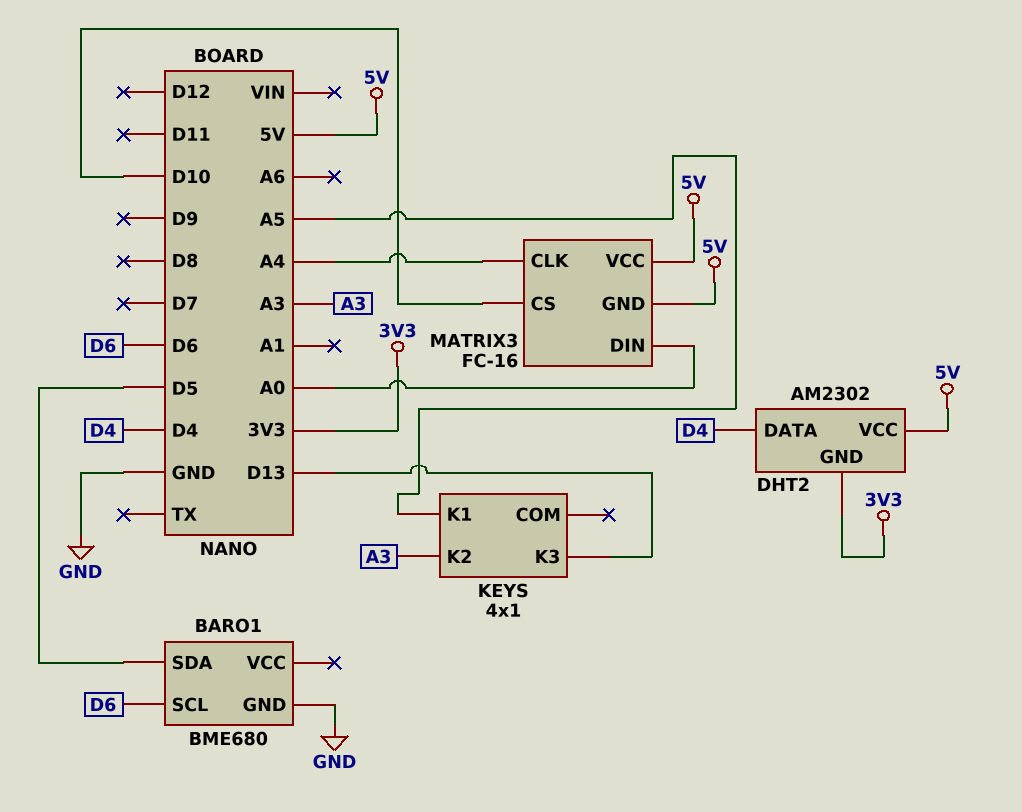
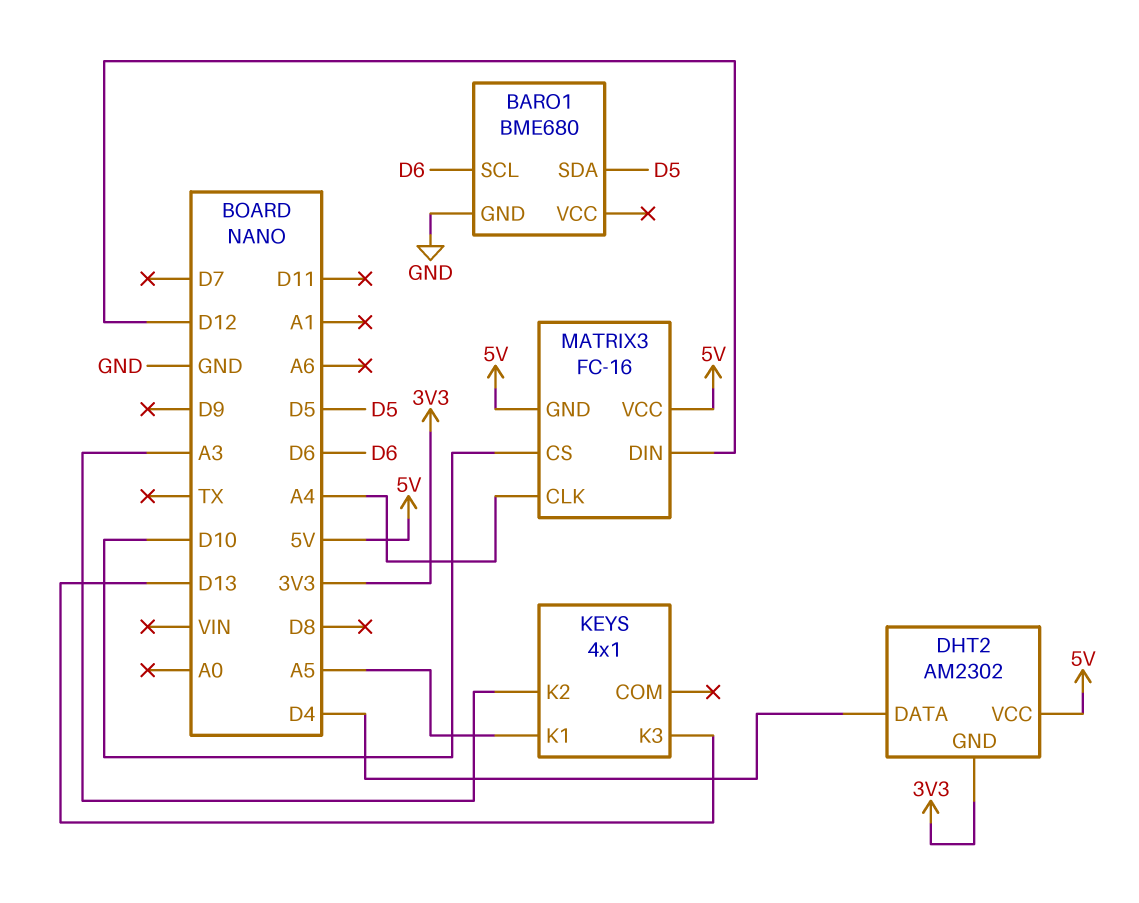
MATRIX3 pin DIN: A0 -> D12

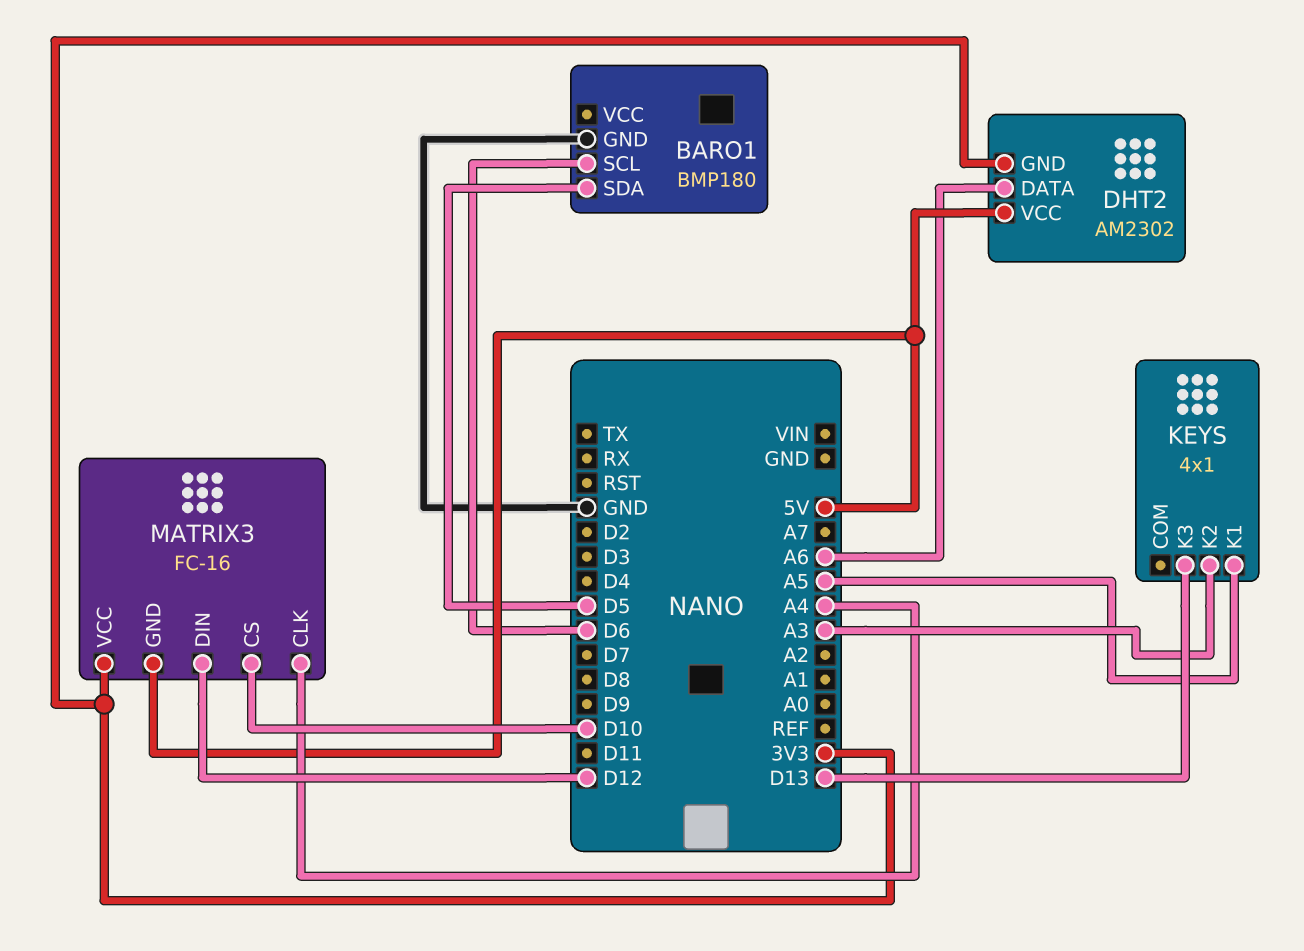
BARO1: BME680 -> BMP180
DHT2 pin DATA: D4 -> A6
MATRIX3 pin VCC: 5V -> 3V3

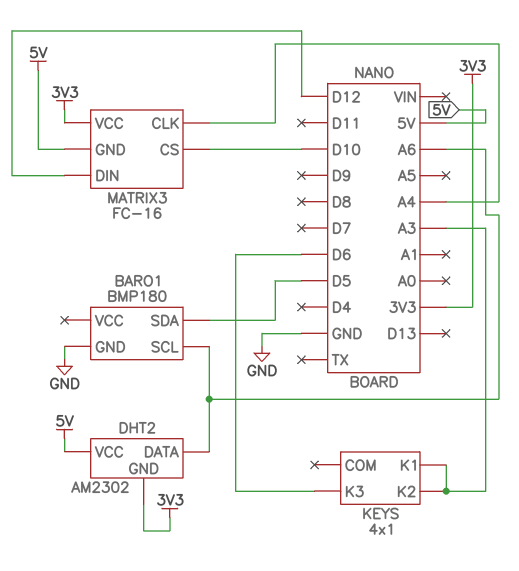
BARO1 pin SCL: D6 -> A6
KEYS pin K1: A5 -> A3
KEYS pin K3: D13 -> D6

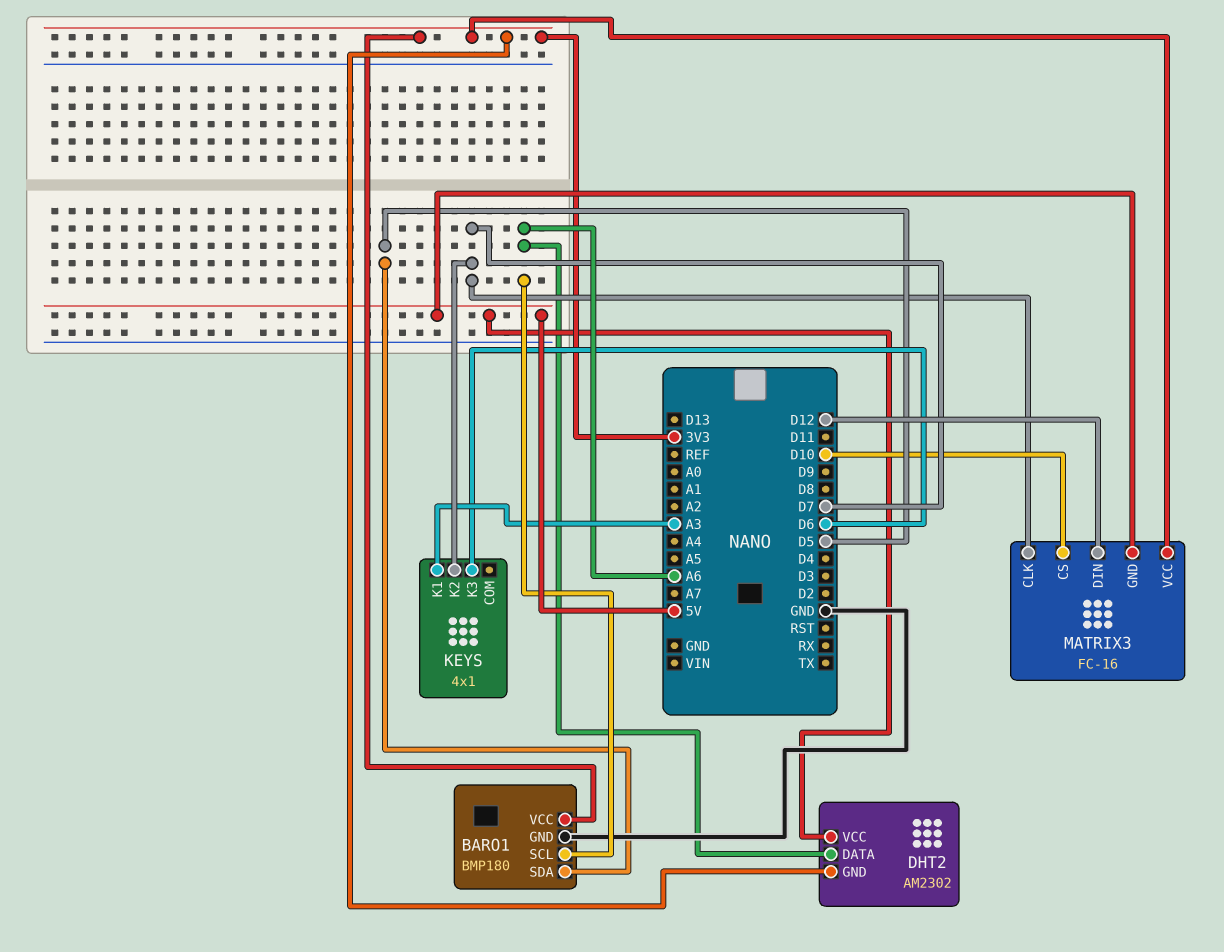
BARO1 pin VCC: none -> 3V3
KEYS pin K2: A3 -> D7
MATRIX3 pin CLK: A4 -> D7

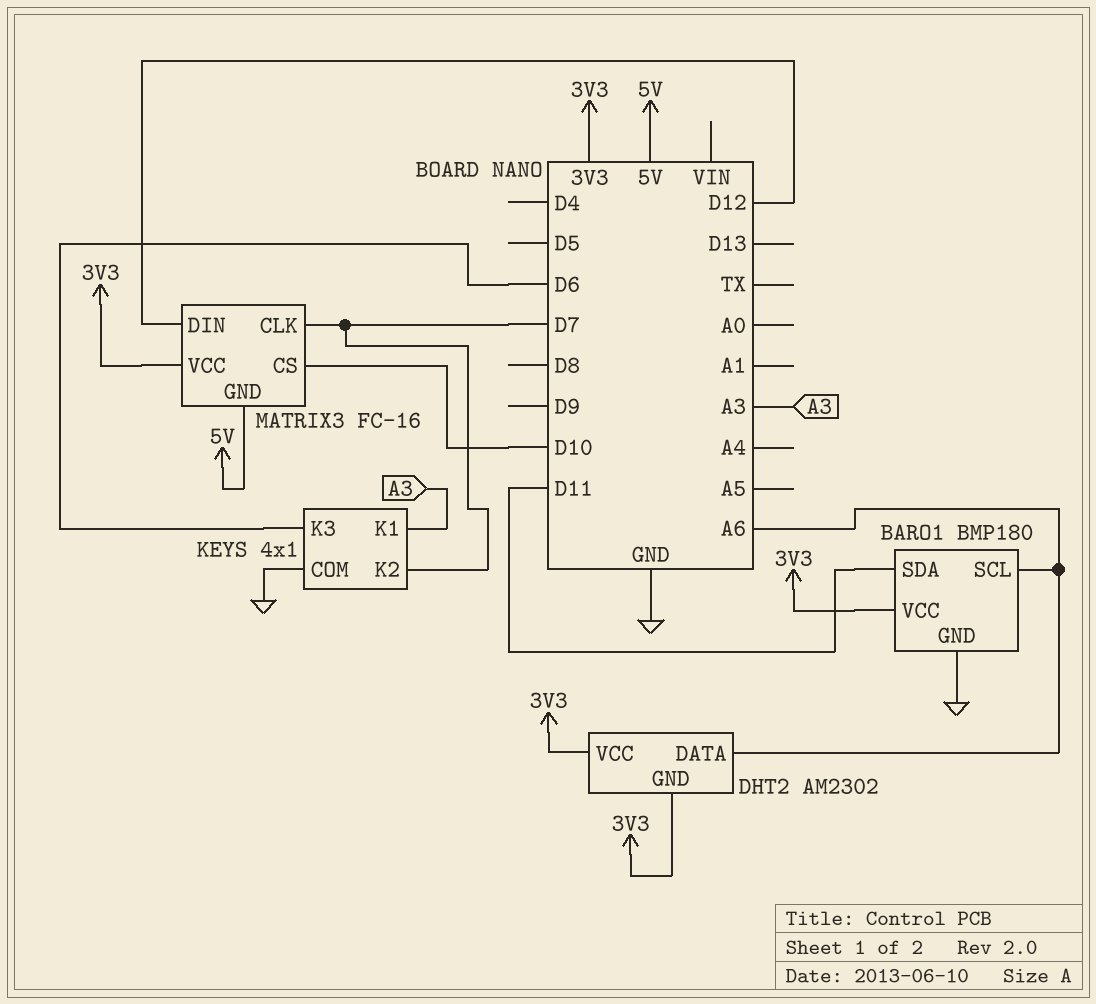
BARO1 pin SDA: D5 -> D11
DHT2 pin VCC: 5V -> 3V3
KEYS pin COM: none -> GND

